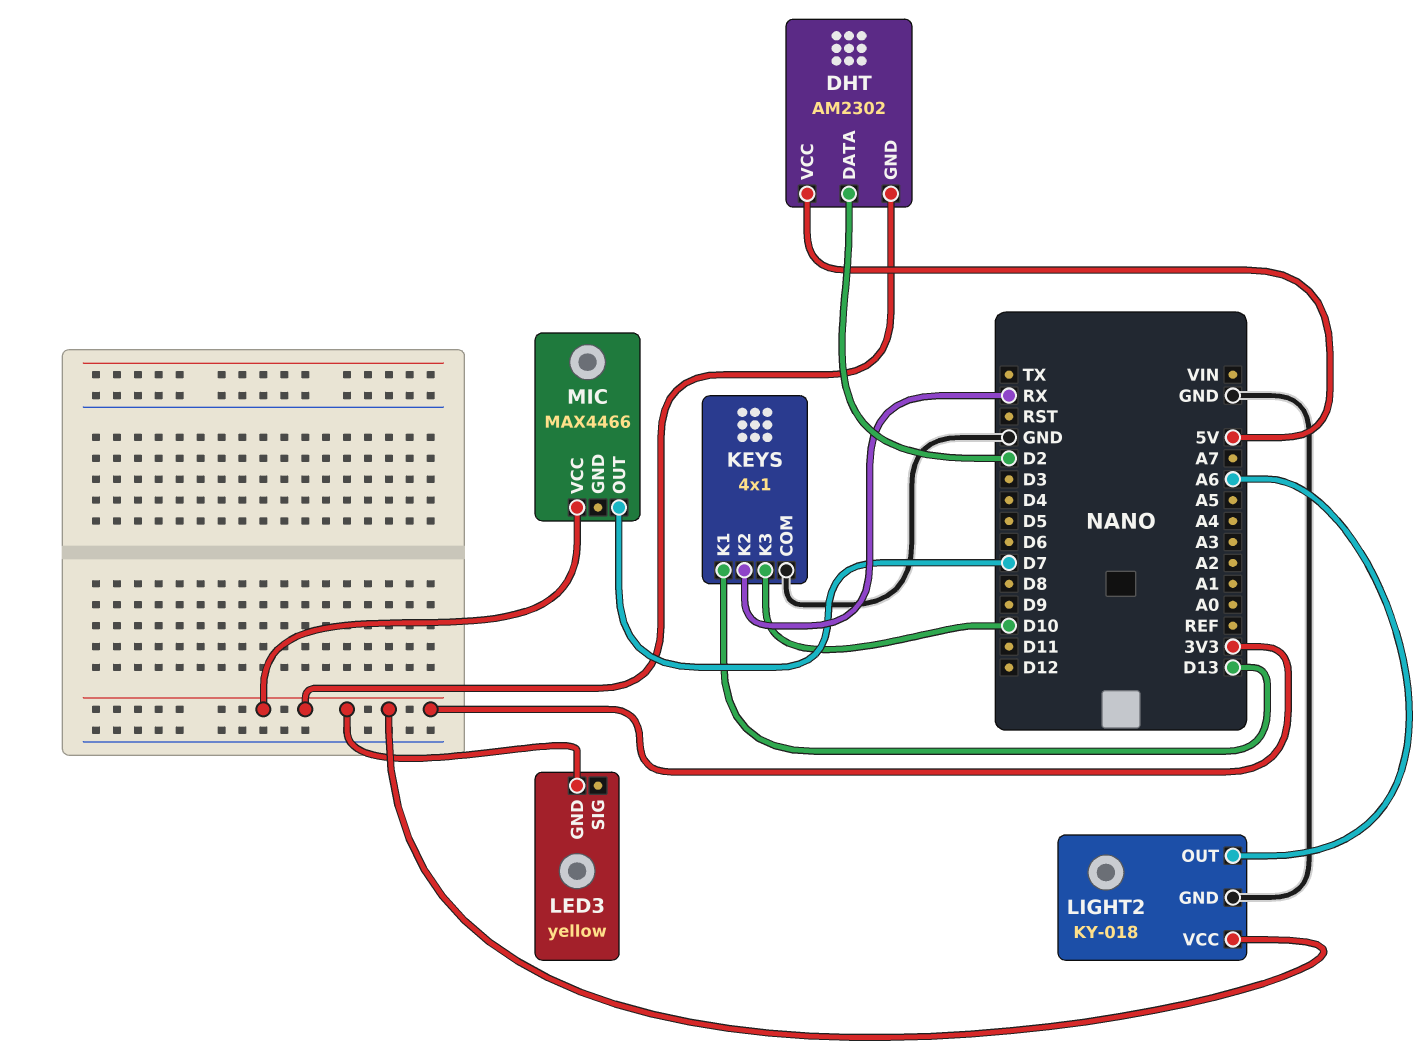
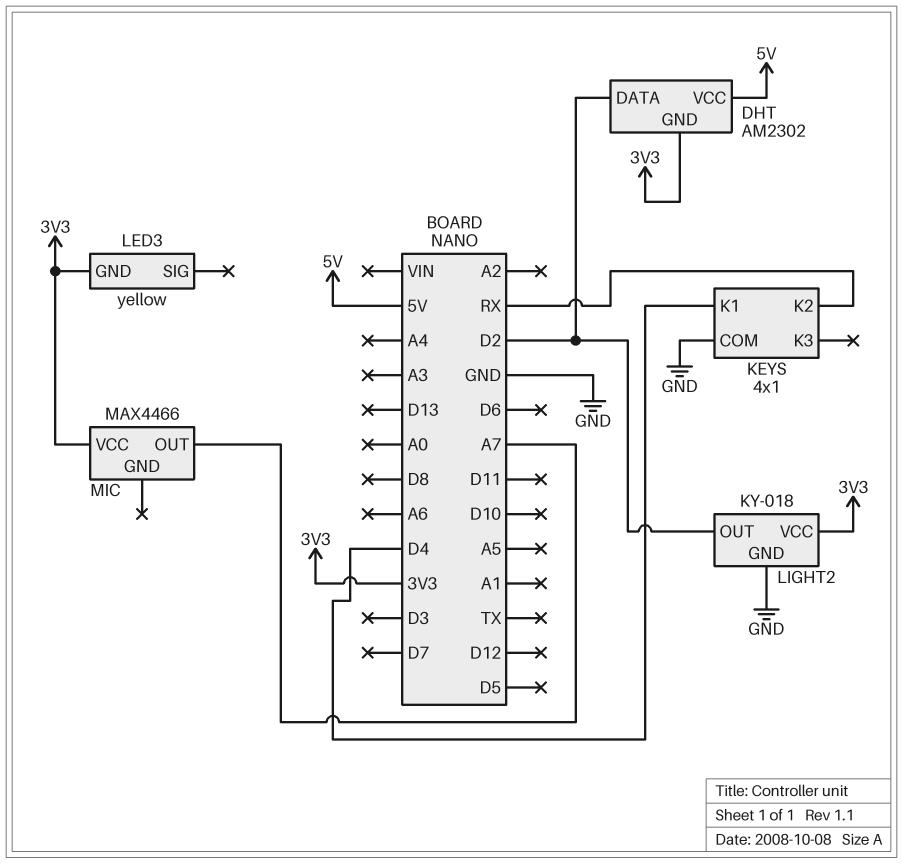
KEYS pin K1: D13 -> D4
KEYS pin K3: D10 -> none
LIGHT2 pin OUT: A6 -> D2
MIC pin OUT: D7 -> A7

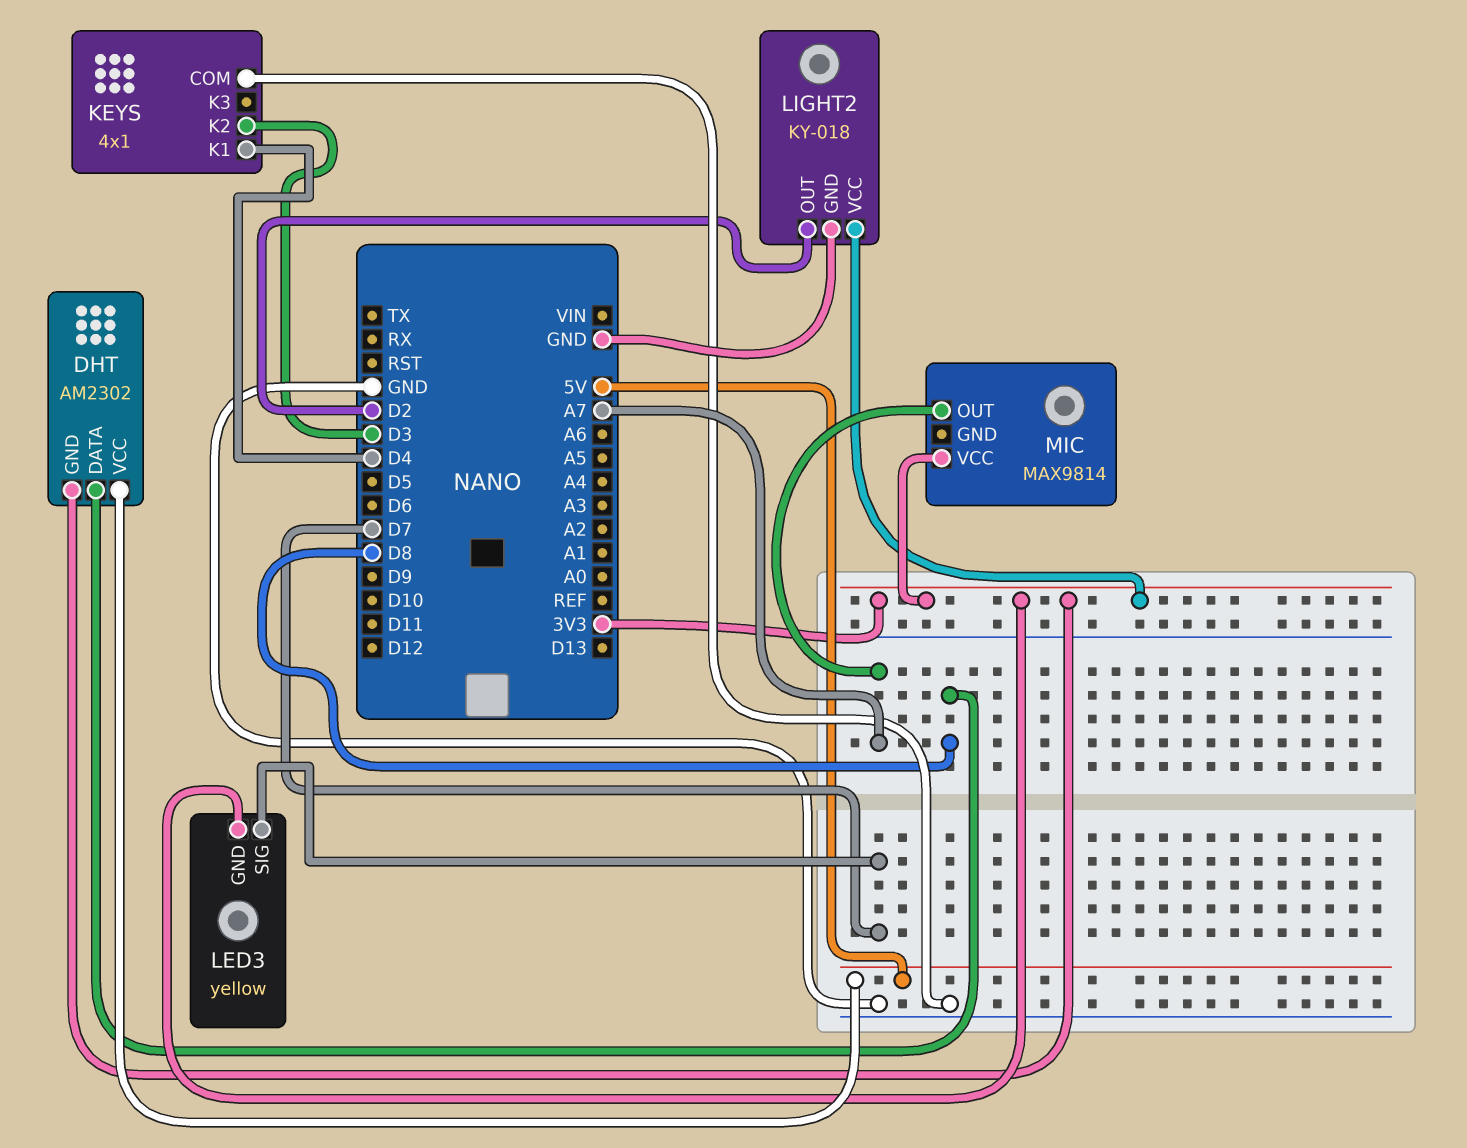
DHT pin DATA: D2 -> D8
KEYS pin K2: RX -> D3
LED3 pin SIG: none -> D7
MIC: MAX4466 -> MAX9814

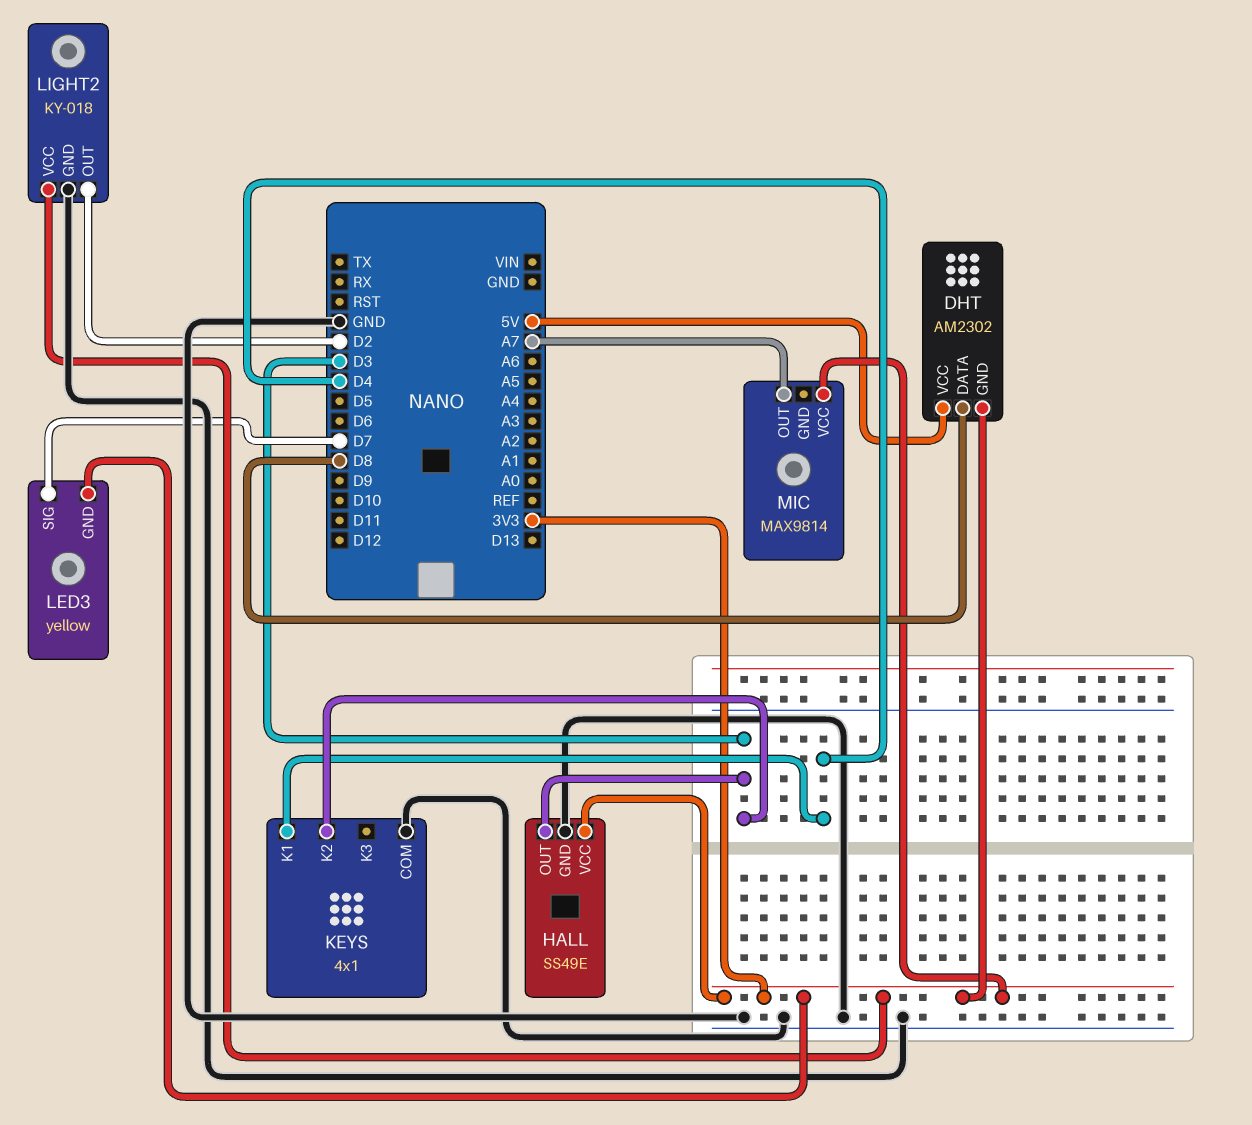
HALL: none -> SS49E
HALL pin GND: none -> GND
HALL pin OUT: none -> D3
HALL pin VCC: none -> 3V3

